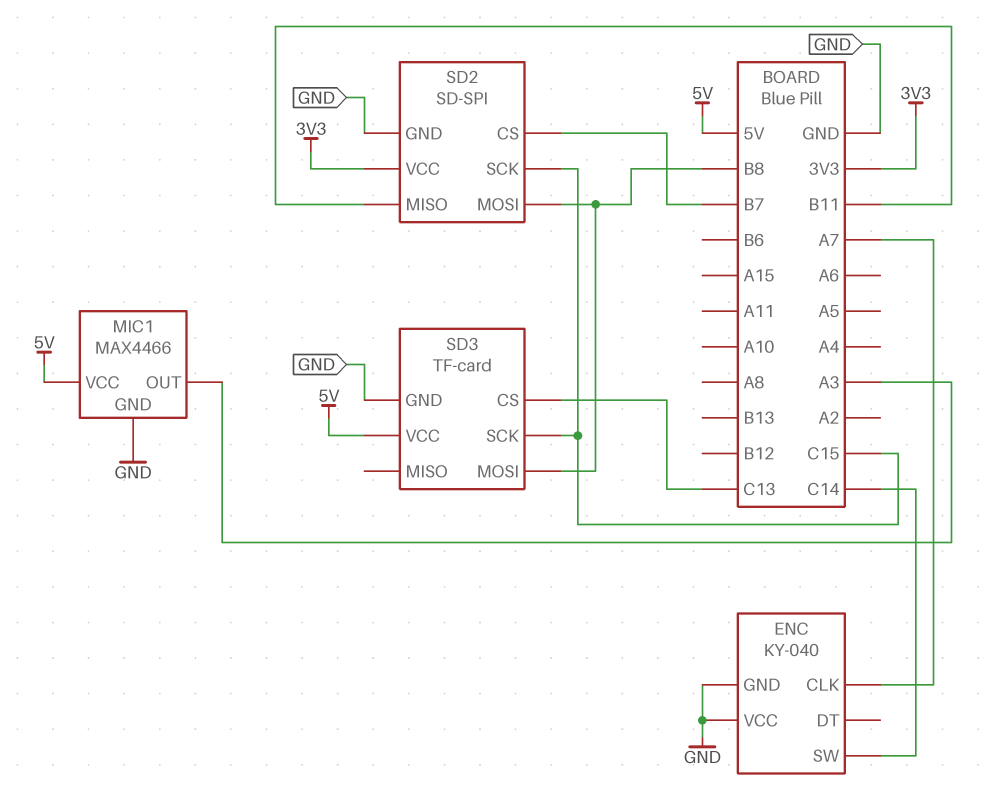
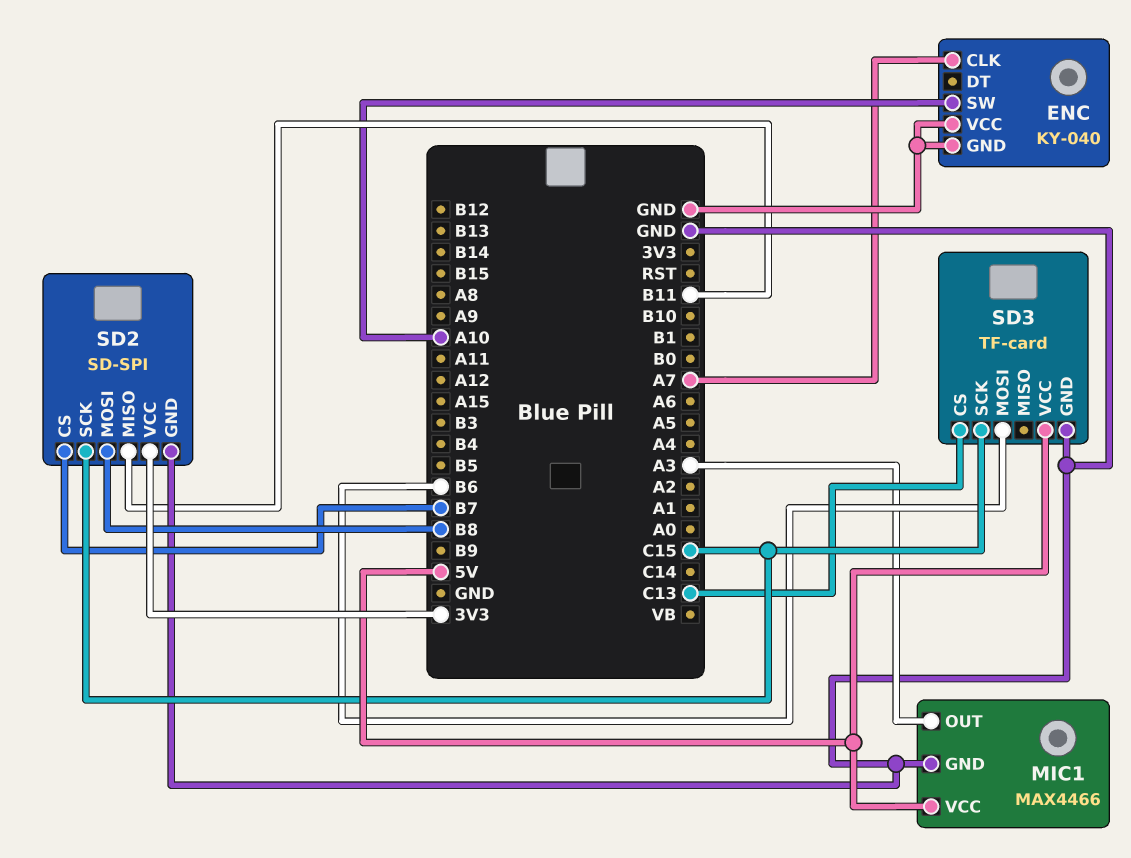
ENC pin SW: C14 -> A10
SD3 pin MOSI: B8 -> B6

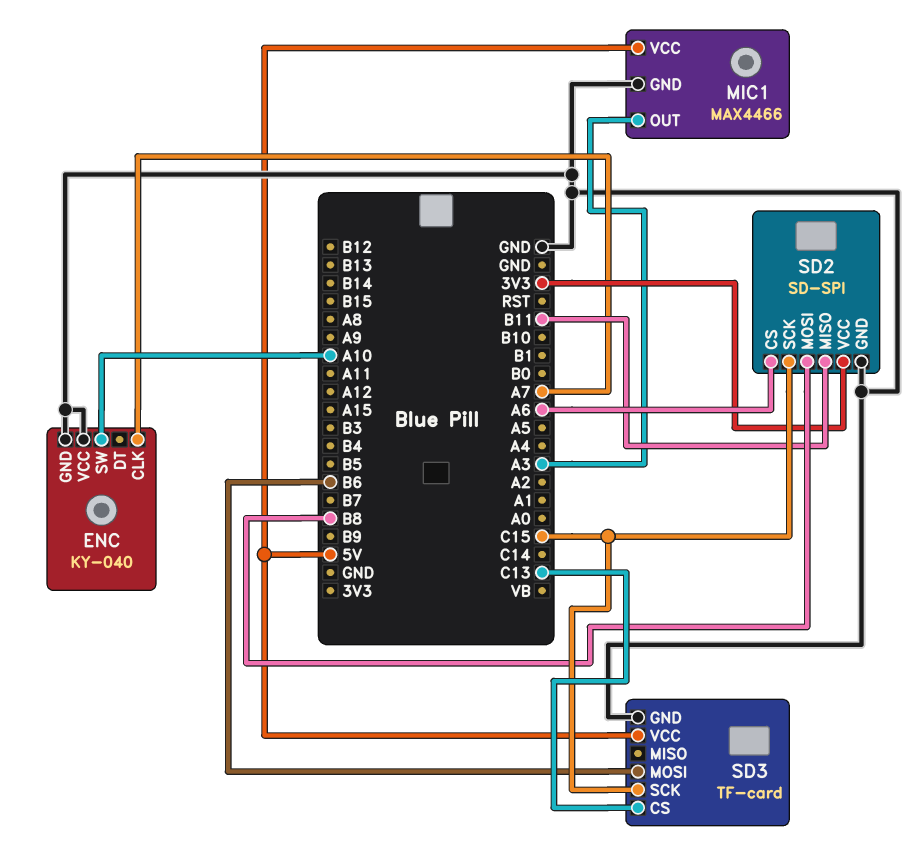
SD2 pin CS: B7 -> A6

